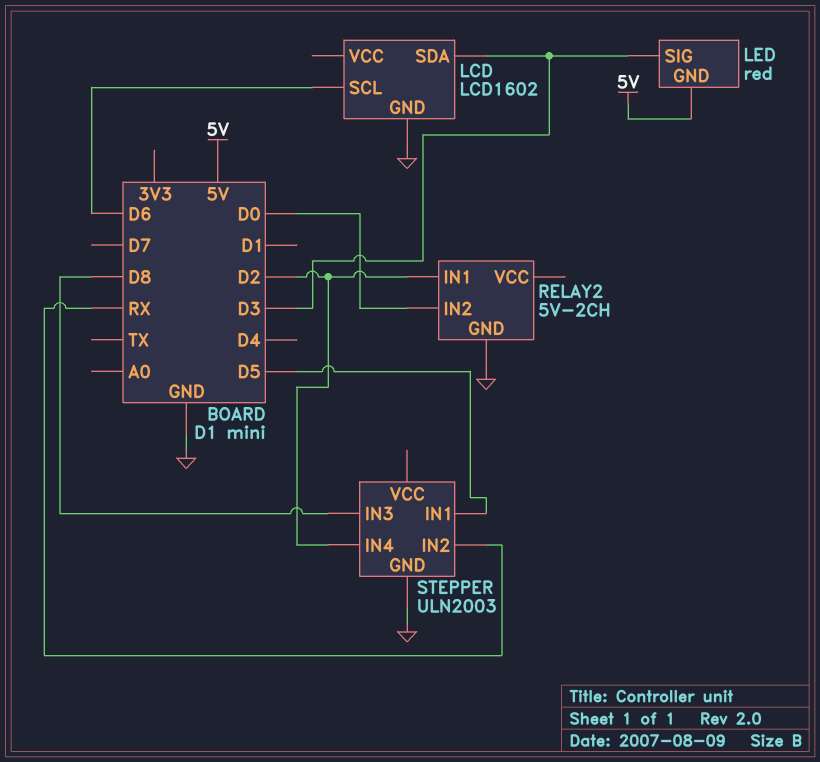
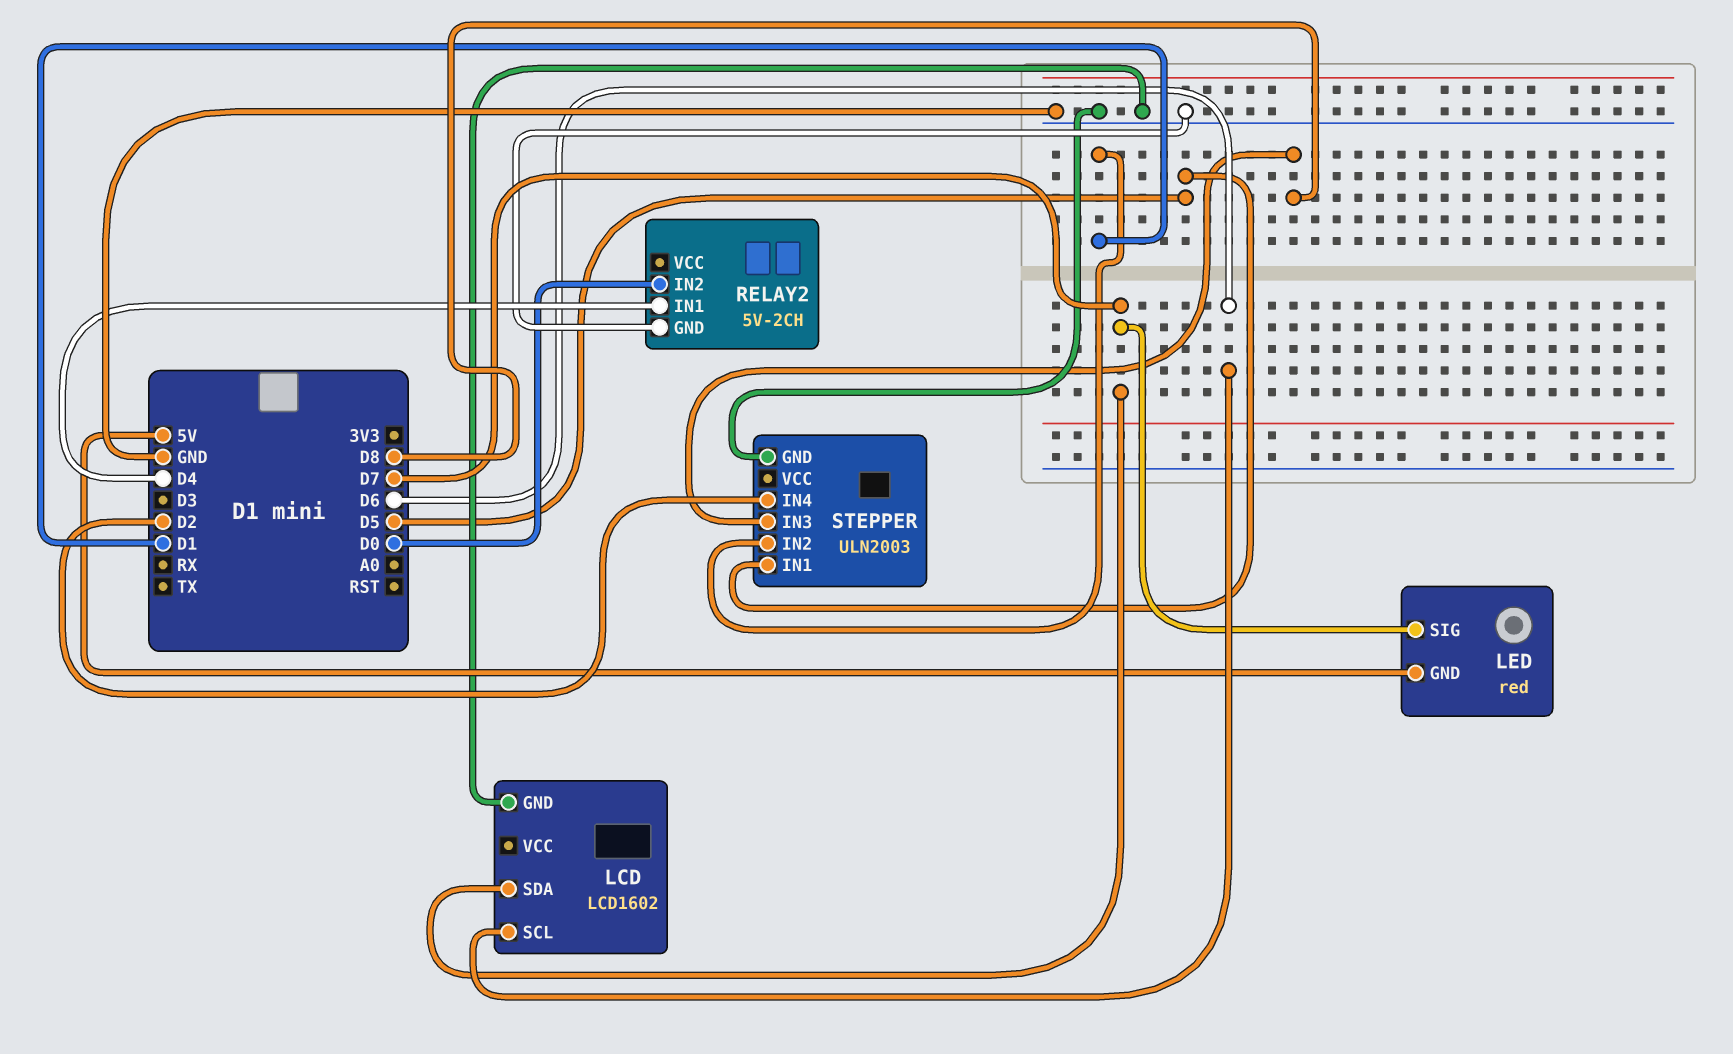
LCD pin SDA: D3 -> D7
LED pin SIG: D3 -> D7
RELAY2 pin IN1: D2 -> D4
STEPPER pin IN2: RX -> D1

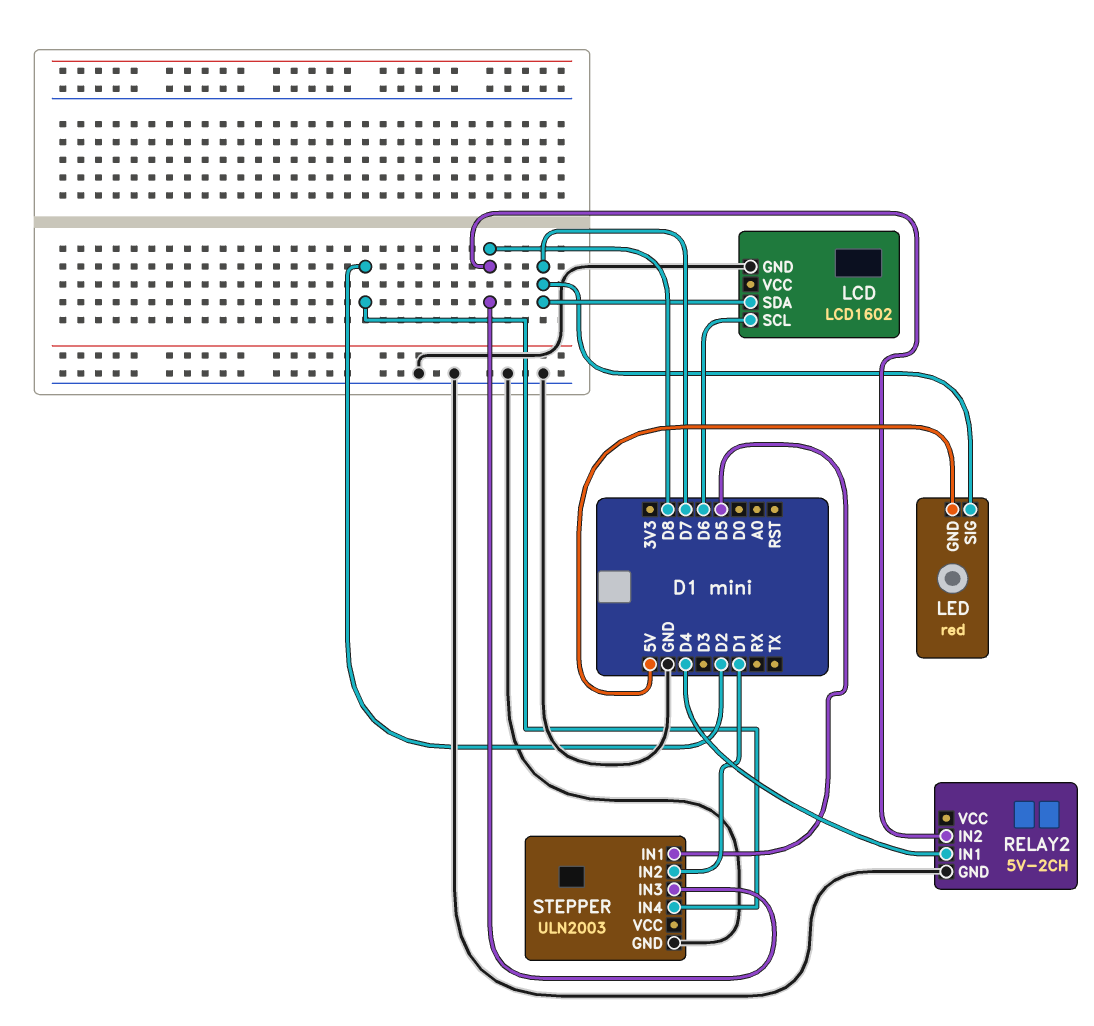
RELAY2 pin IN2: D0 -> D8

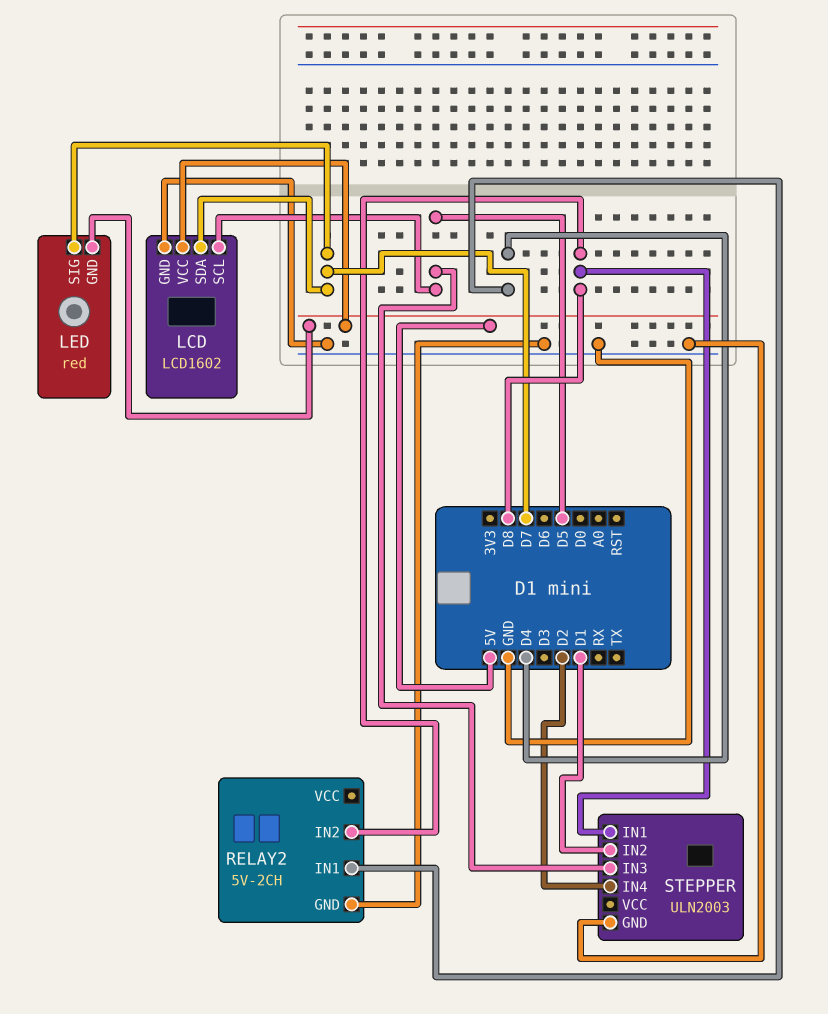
LCD pin SCL: D6 -> D5
LCD pin VCC: none -> 5V
STEPPER pin IN1: D5 -> D8
STEPPER pin IN3: D8 -> D5

